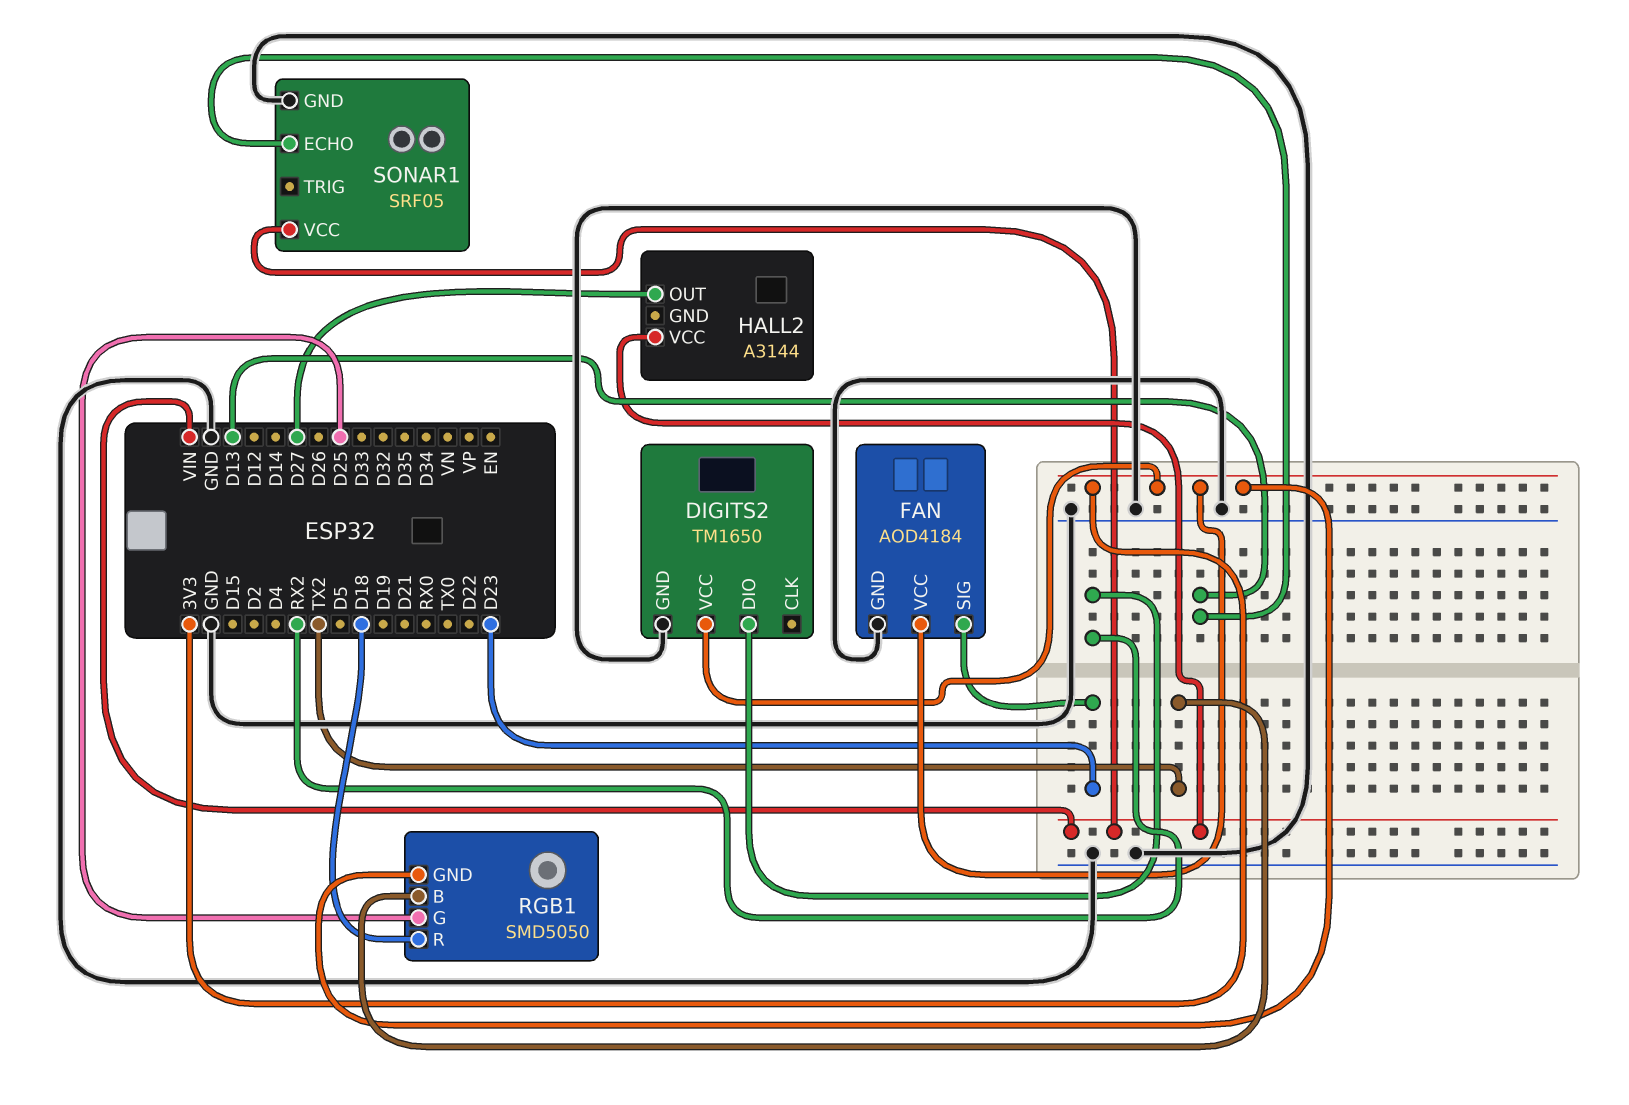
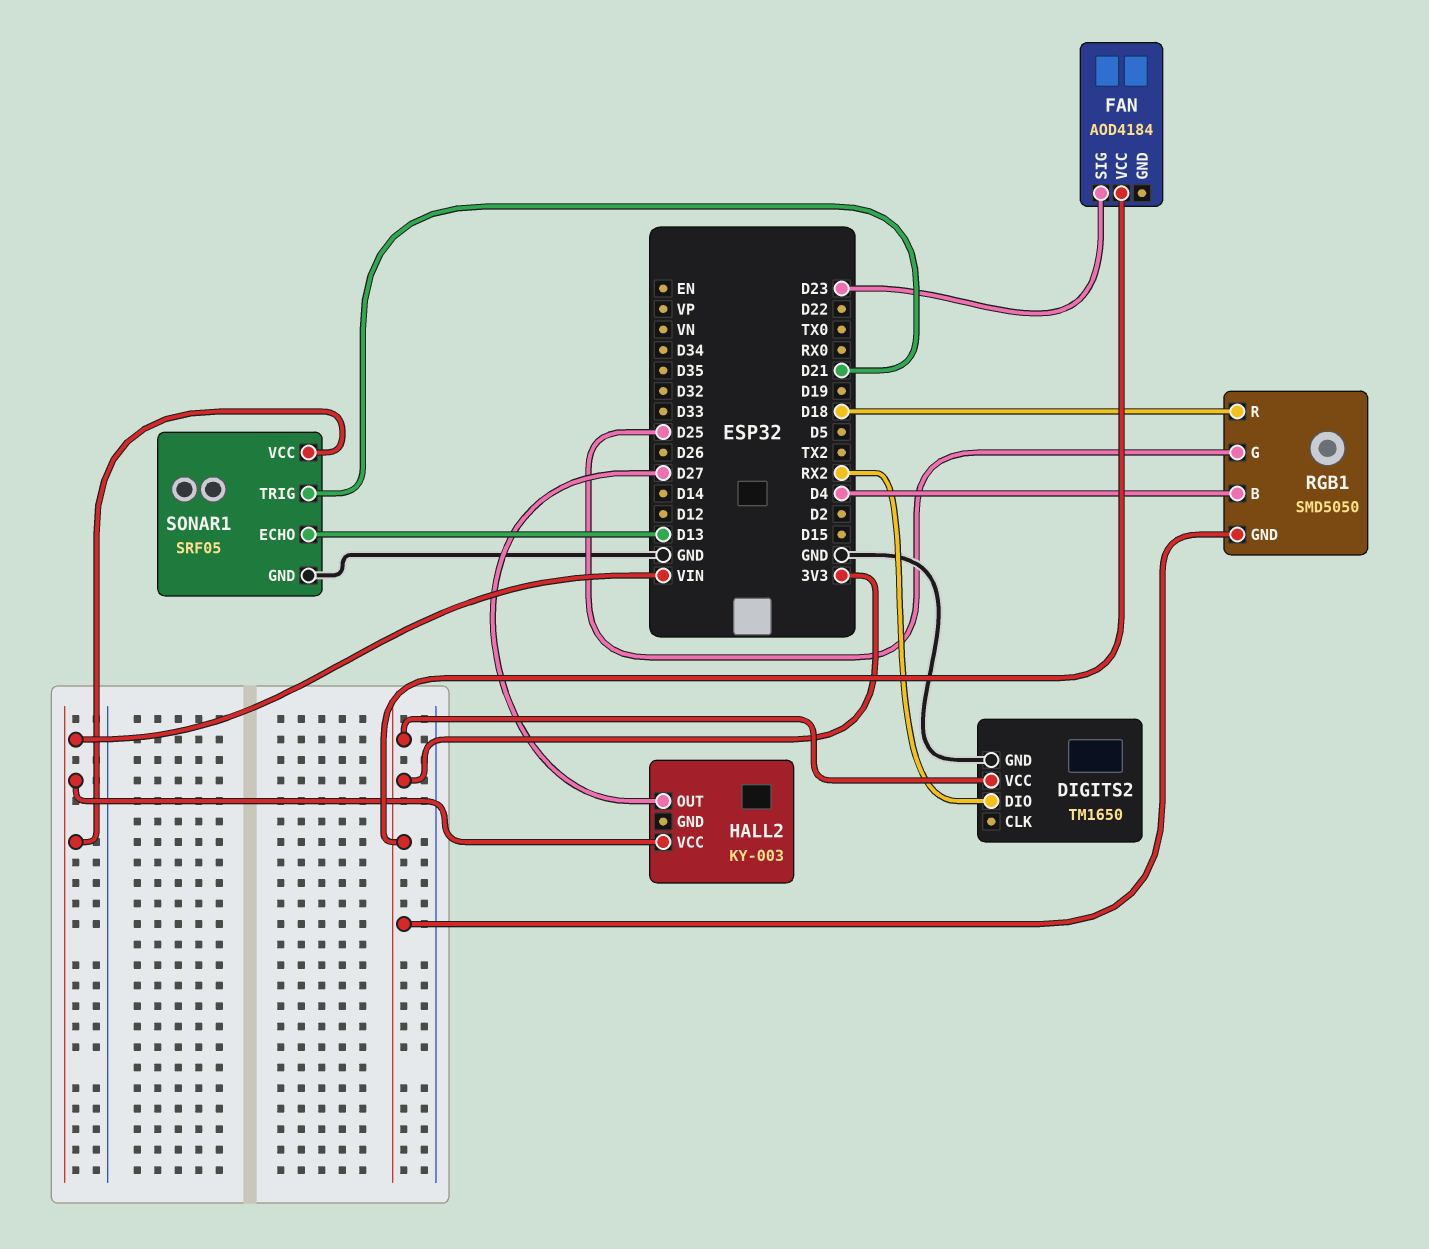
FAN pin GND: GND -> none
HALL2: A3144 -> KY-003
RGB1 pin B: TX2 -> D4
SONAR1 pin TRIG: none -> D21

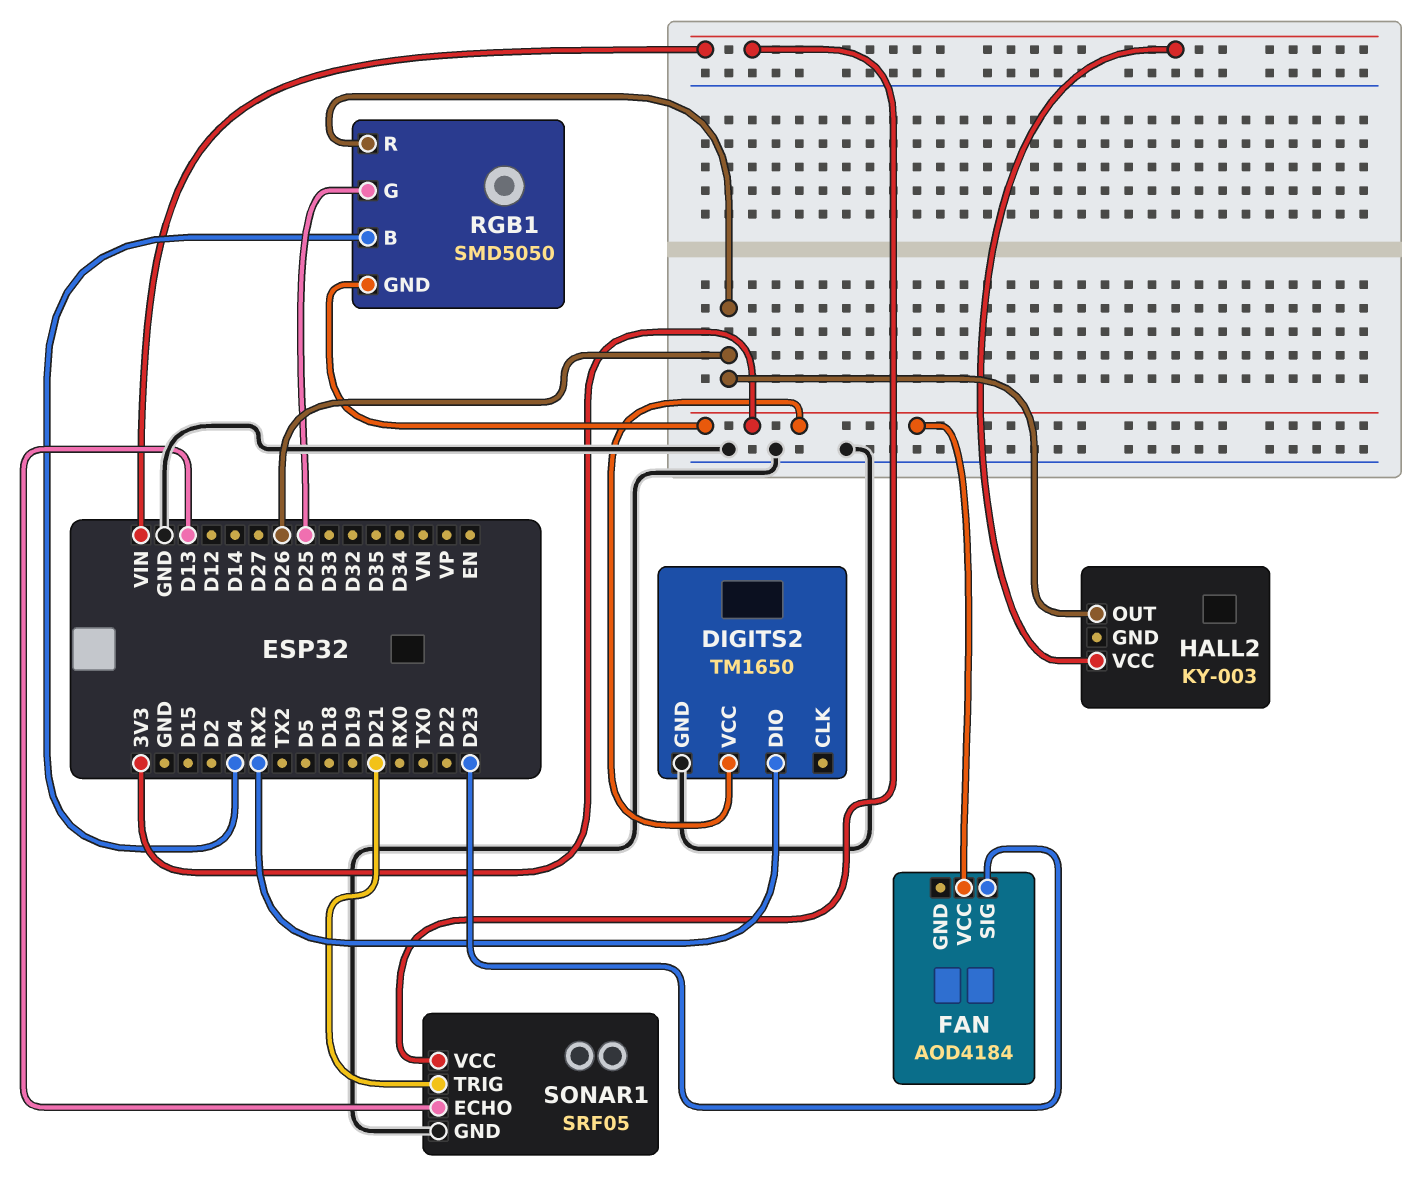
HALL2 pin OUT: D27 -> D26
RGB1 pin R: D18 -> D26

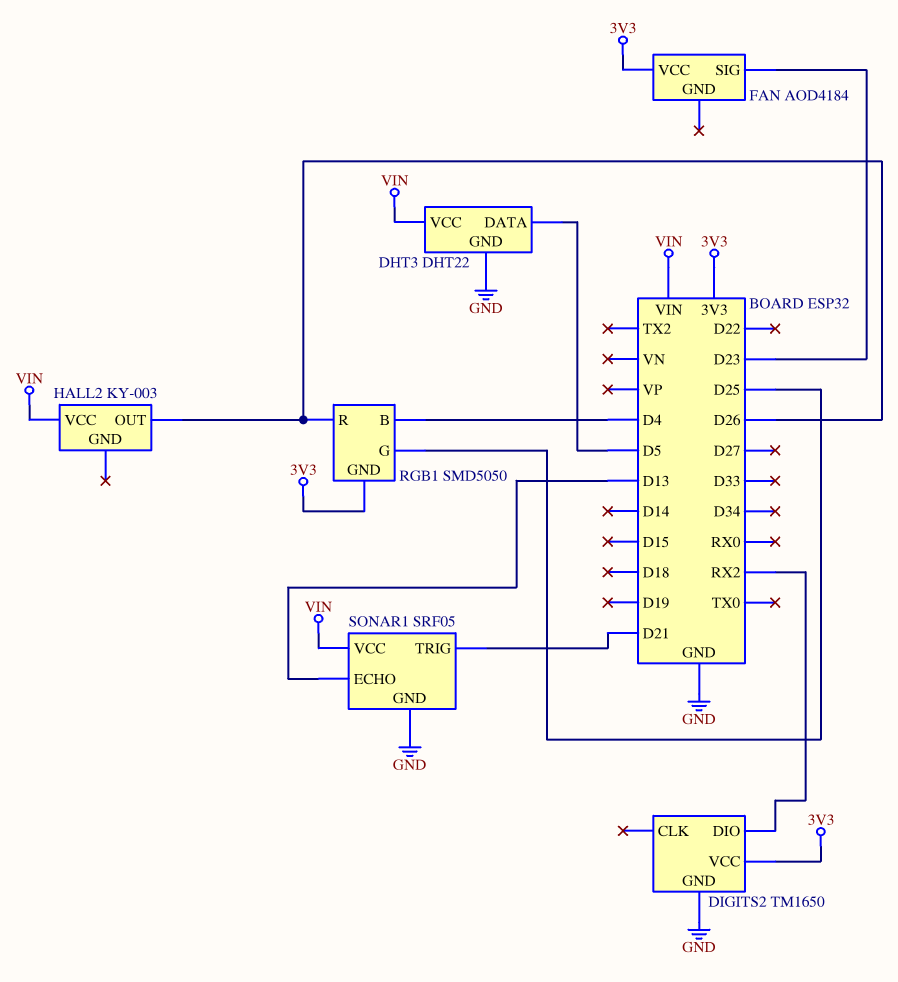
DHT3: none -> DHT22
DHT3 pin DATA: none -> D5
DHT3 pin GND: none -> GND
DHT3 pin VCC: none -> VIN

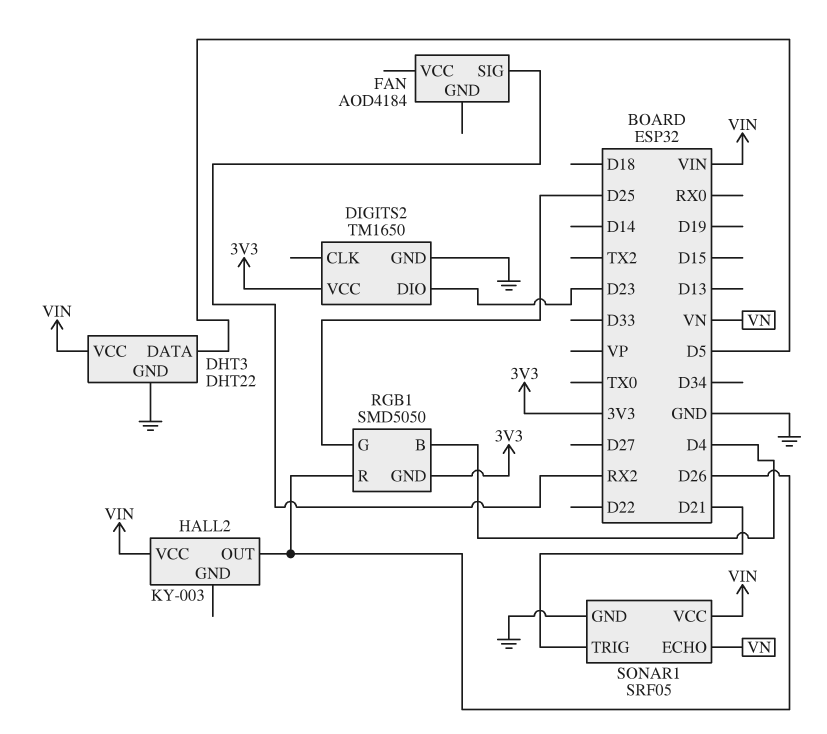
DIGITS2 pin DIO: RX2 -> D23
FAN pin SIG: D23 -> RX2
FAN pin VCC: 3V3 -> none
SONAR1 pin ECHO: D13 -> VN

